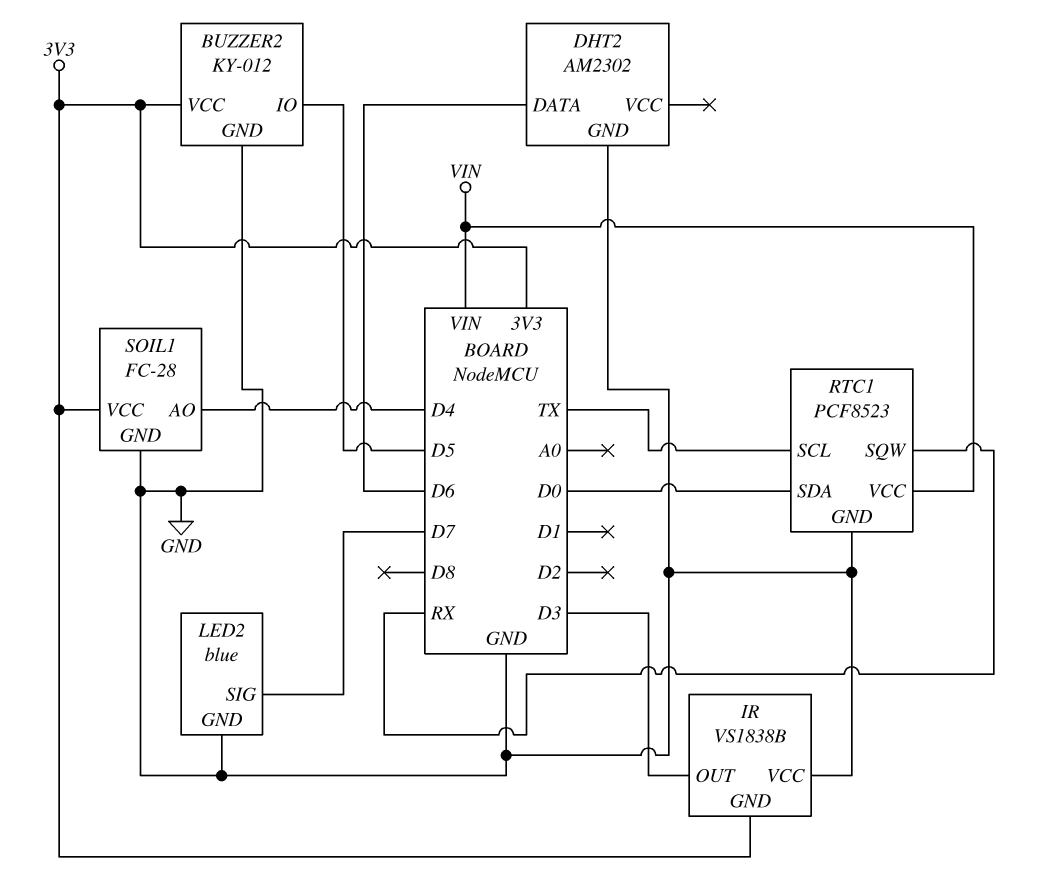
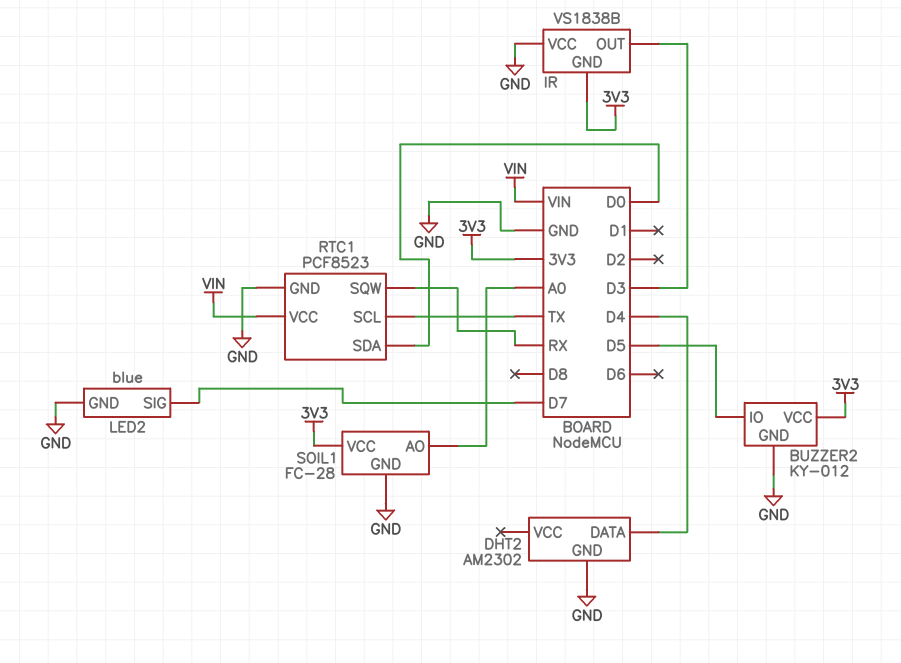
DHT2 pin DATA: D6 -> D4
SOIL1 pin AO: D4 -> A0

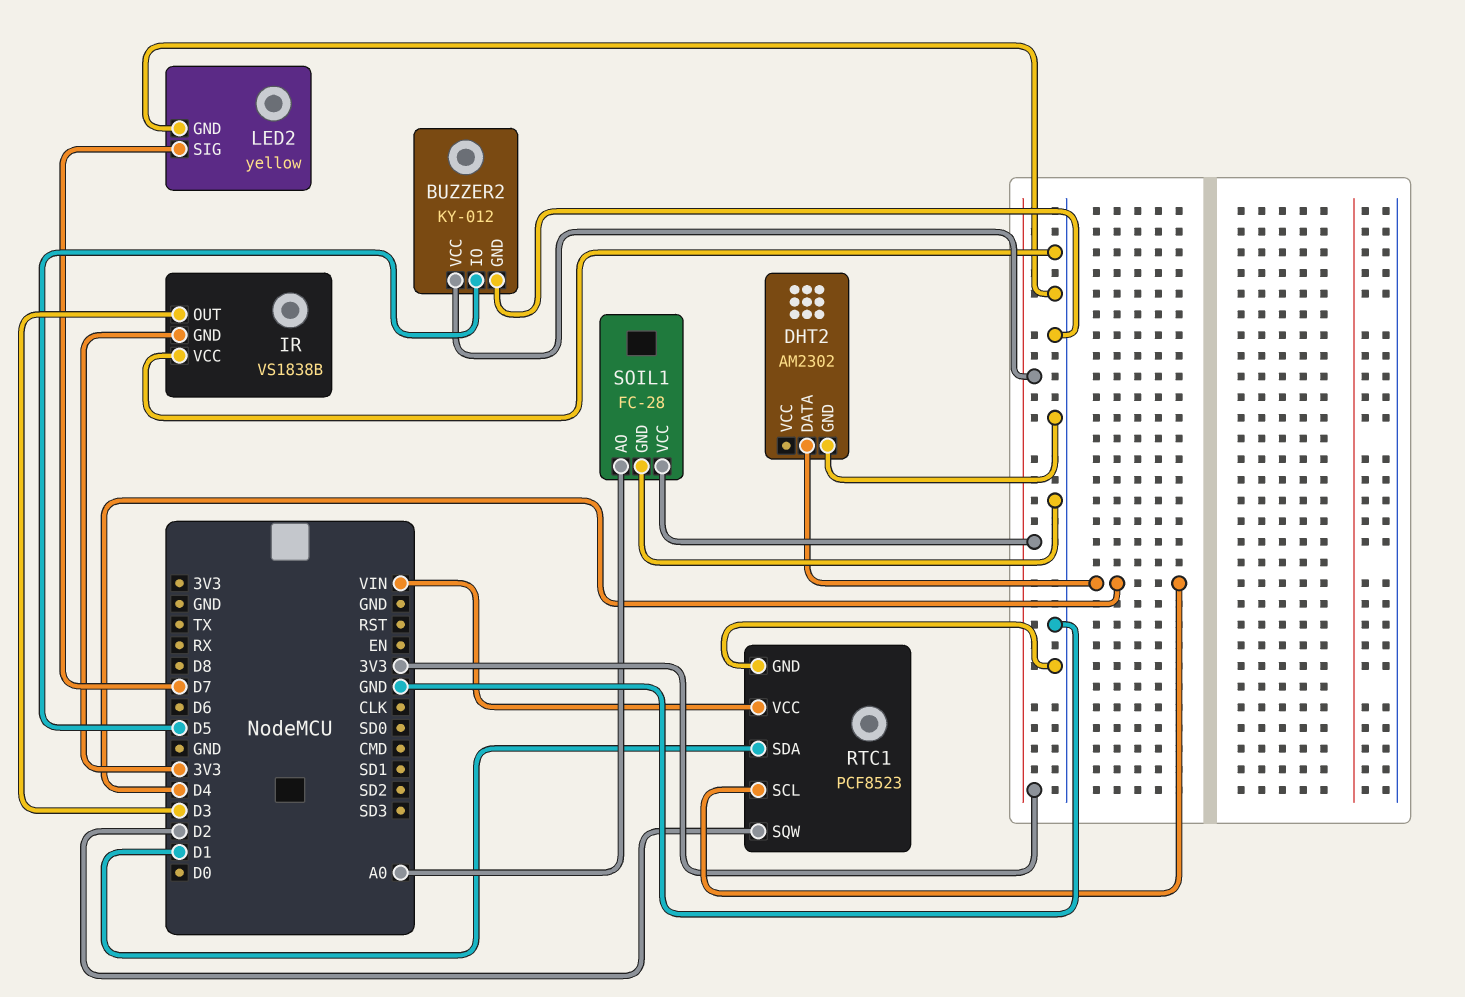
LED2: blue -> yellow
RTC1 pin SCL: TX -> D4
RTC1 pin SDA: D0 -> D1
RTC1 pin SQW: RX -> D2

